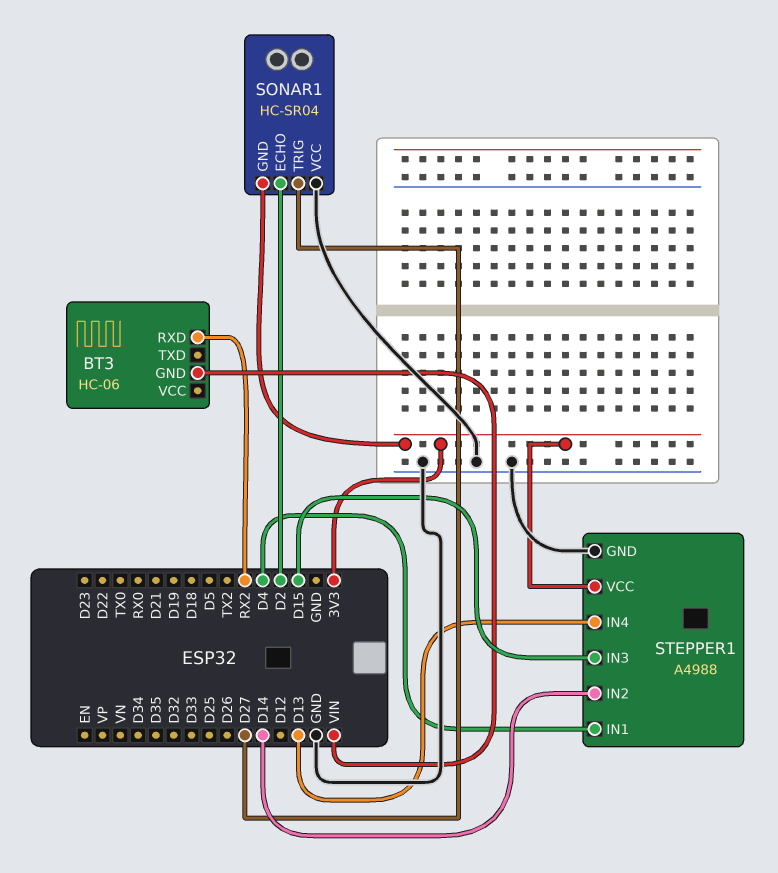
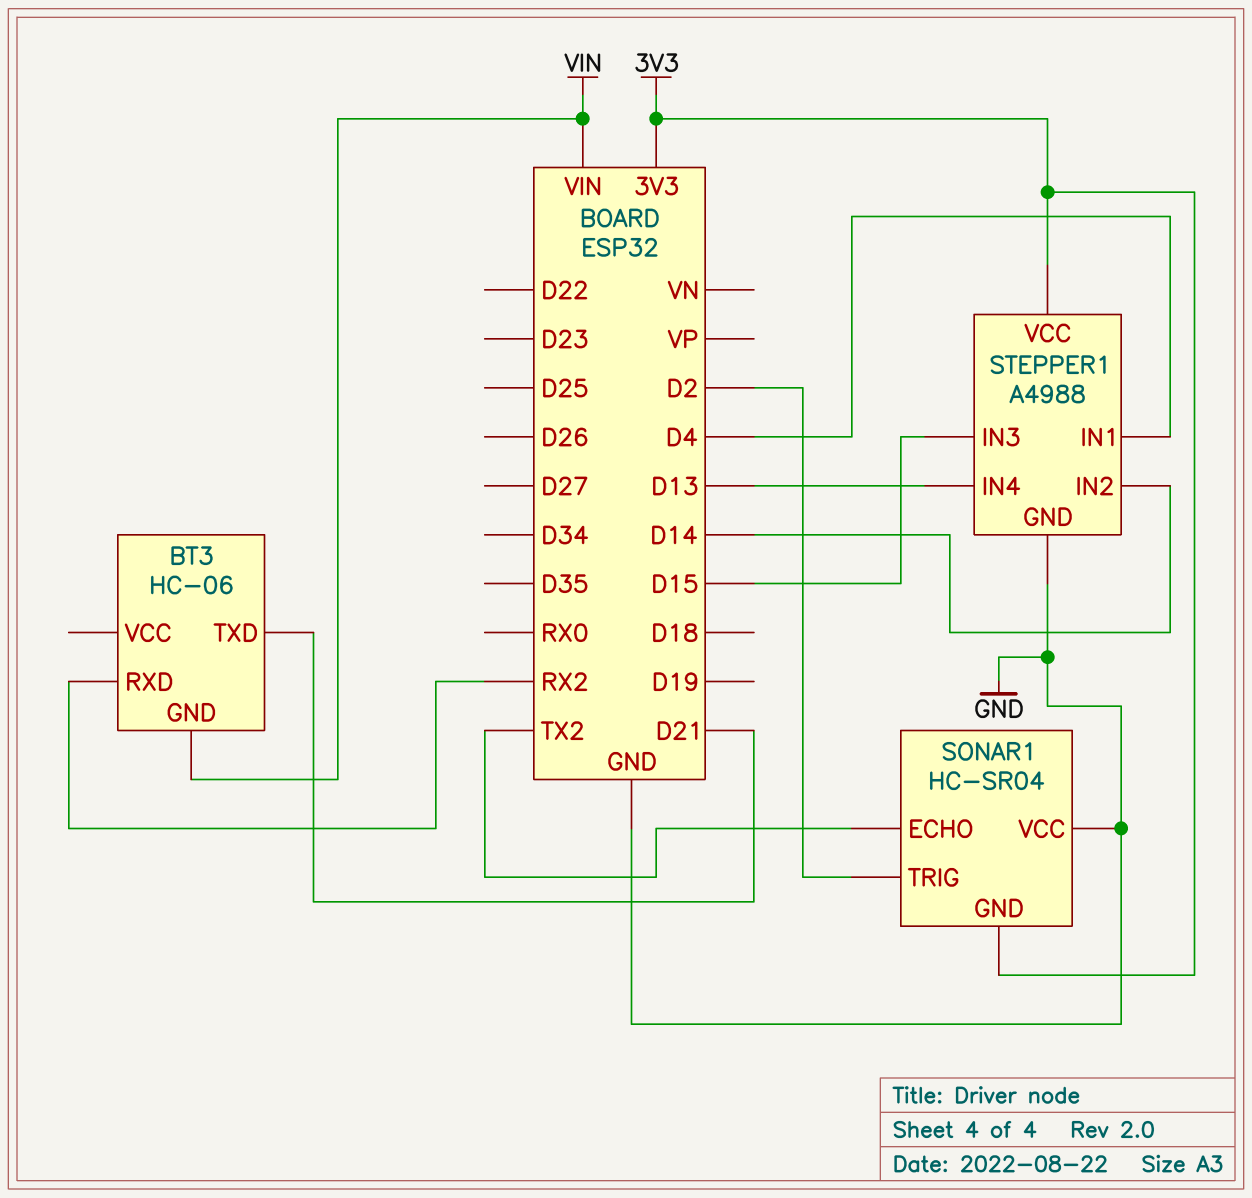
BT3 pin TXD: none -> D21
SONAR1 pin ECHO: D2 -> TX2
SONAR1 pin TRIG: D27 -> D2

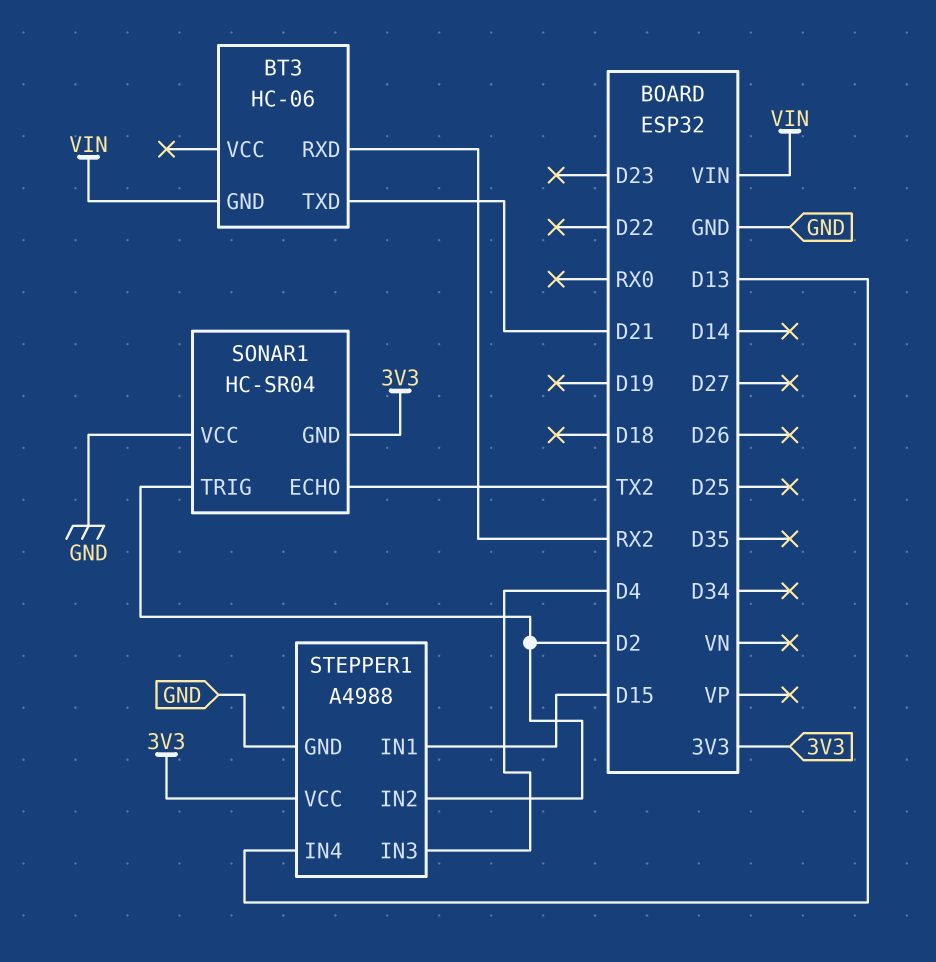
STEPPER1 pin IN1: D4 -> D15
STEPPER1 pin IN2: D14 -> D2
STEPPER1 pin IN3: D15 -> D4

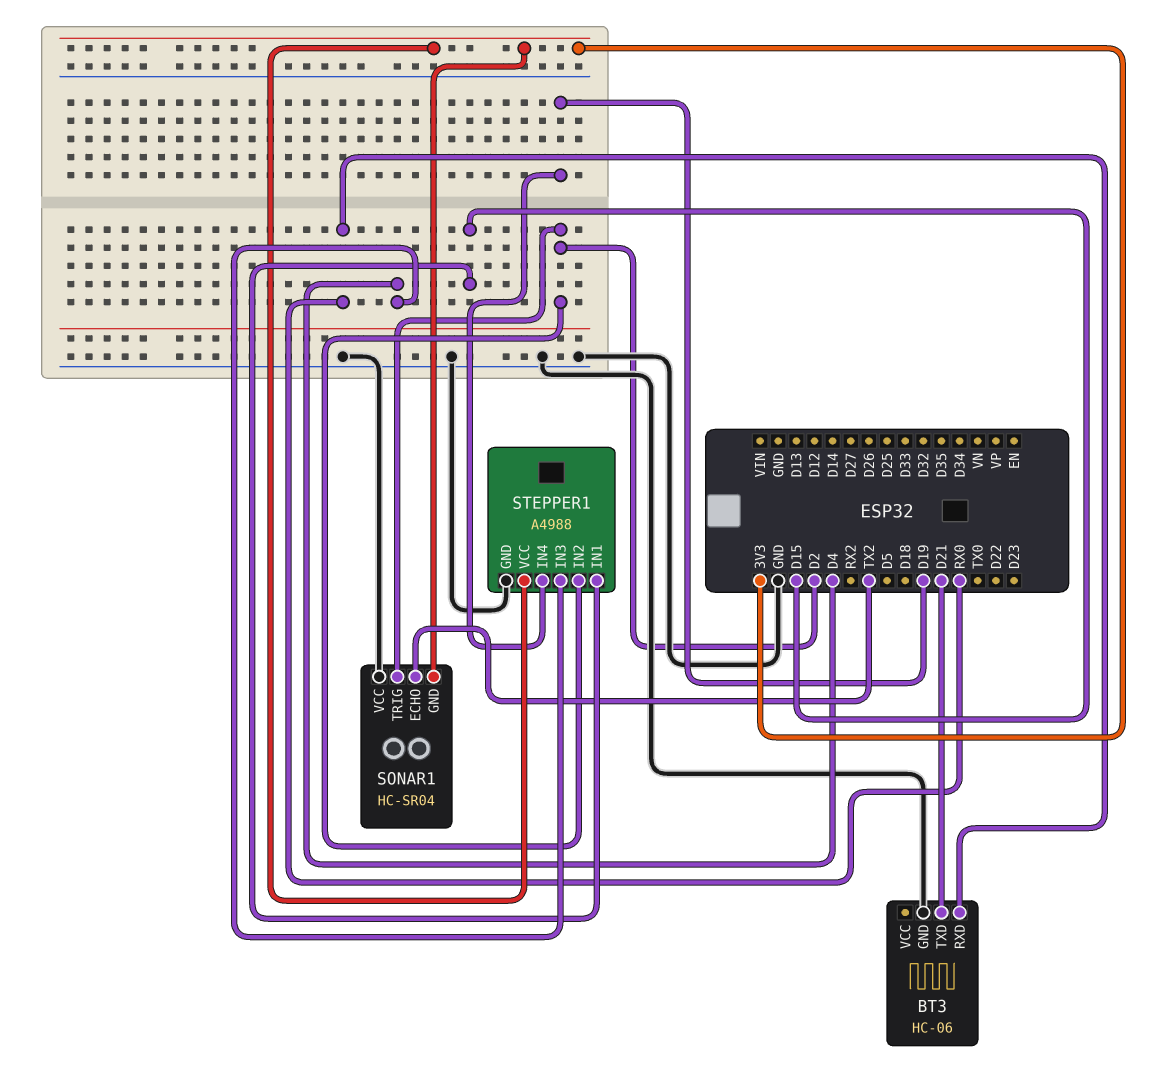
BT3 pin GND: VIN -> GND
BT3 pin RXD: RX2 -> RX0
STEPPER1 pin IN4: D13 -> D19

